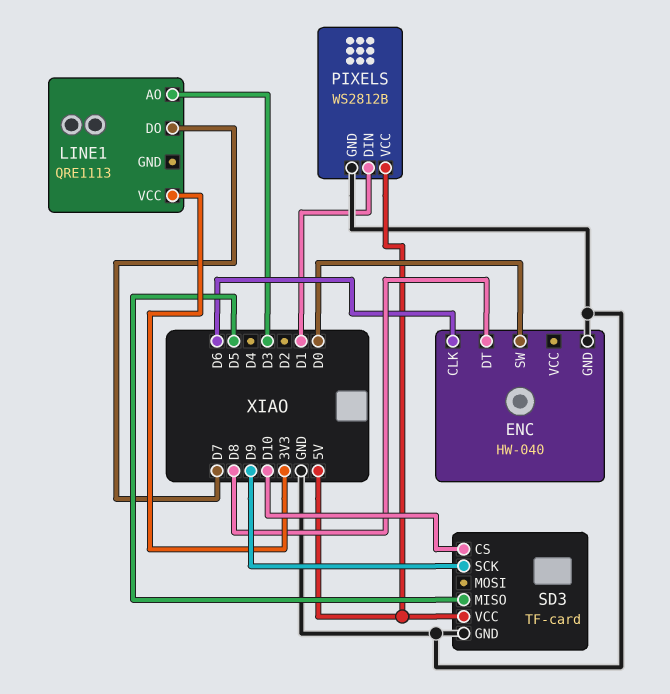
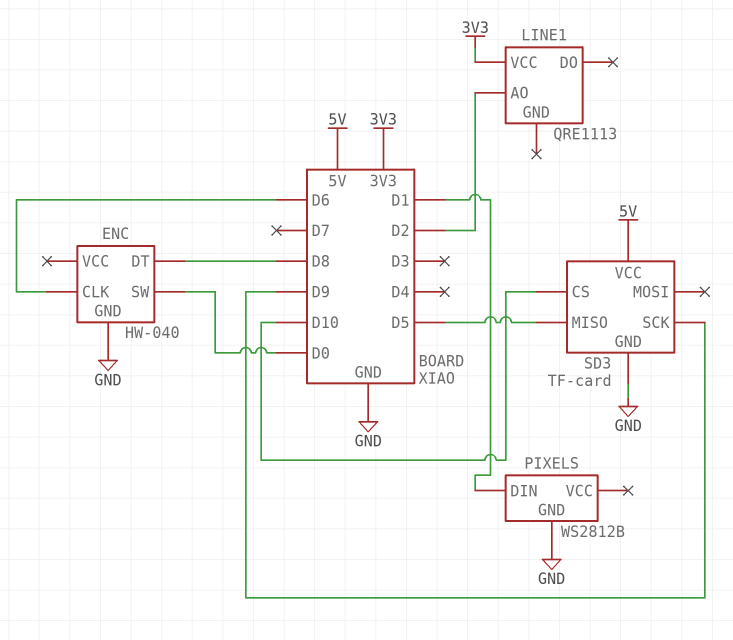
LINE1 pin AO: D3 -> D2
LINE1 pin DO: D7 -> none
PIXELS pin VCC: 5V -> none

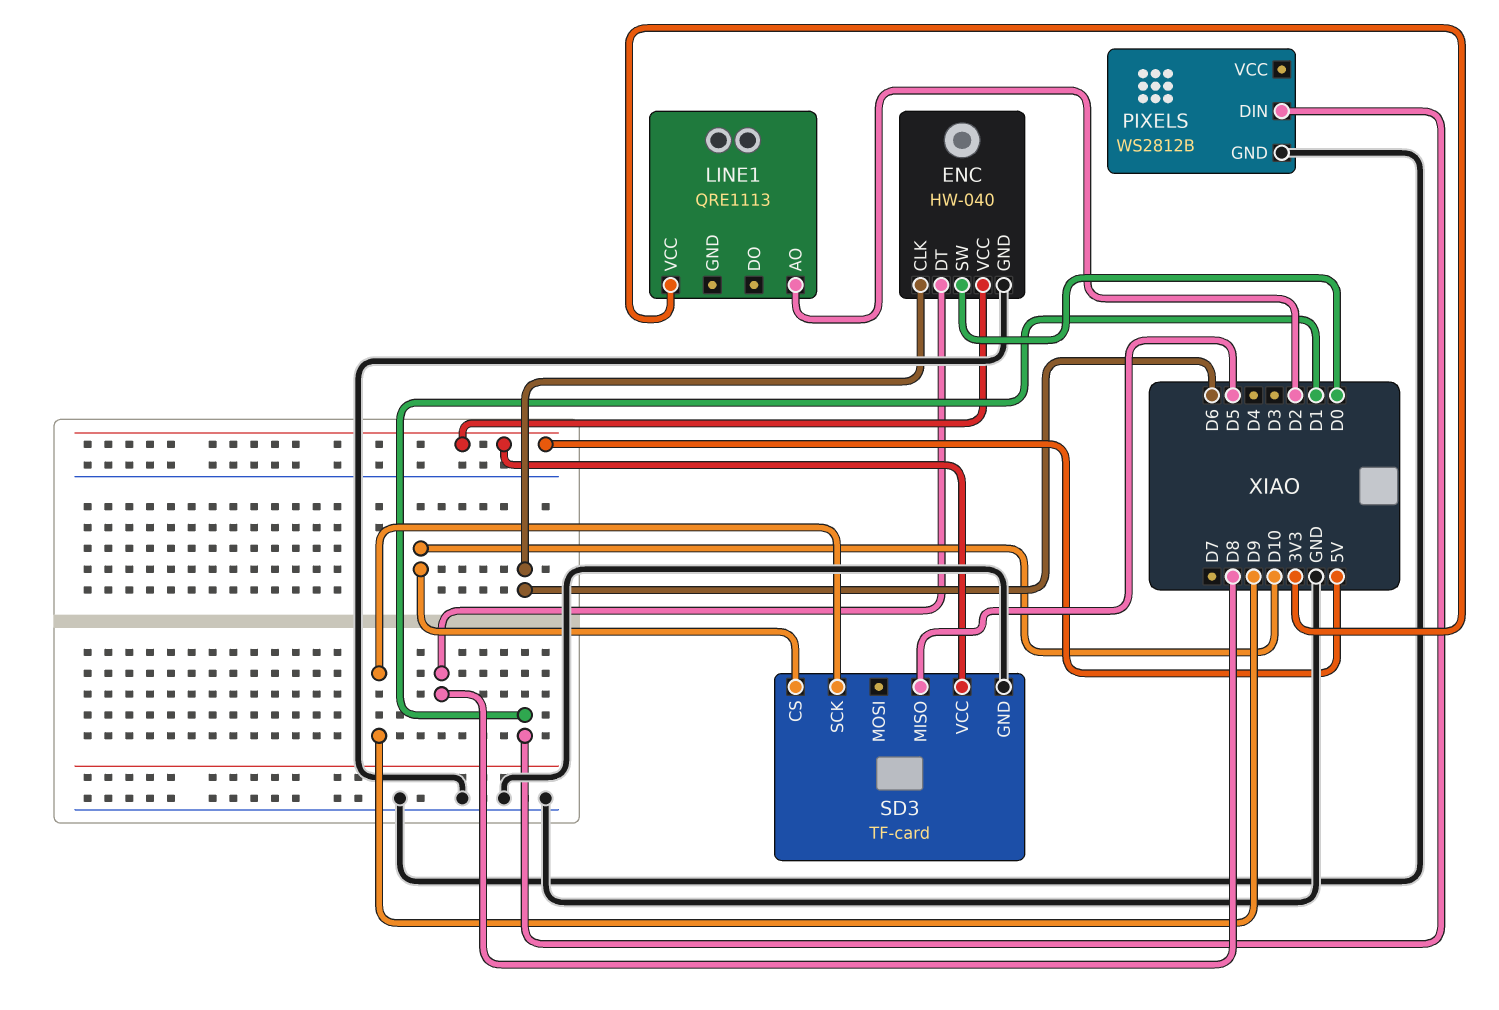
ENC pin VCC: none -> 5V

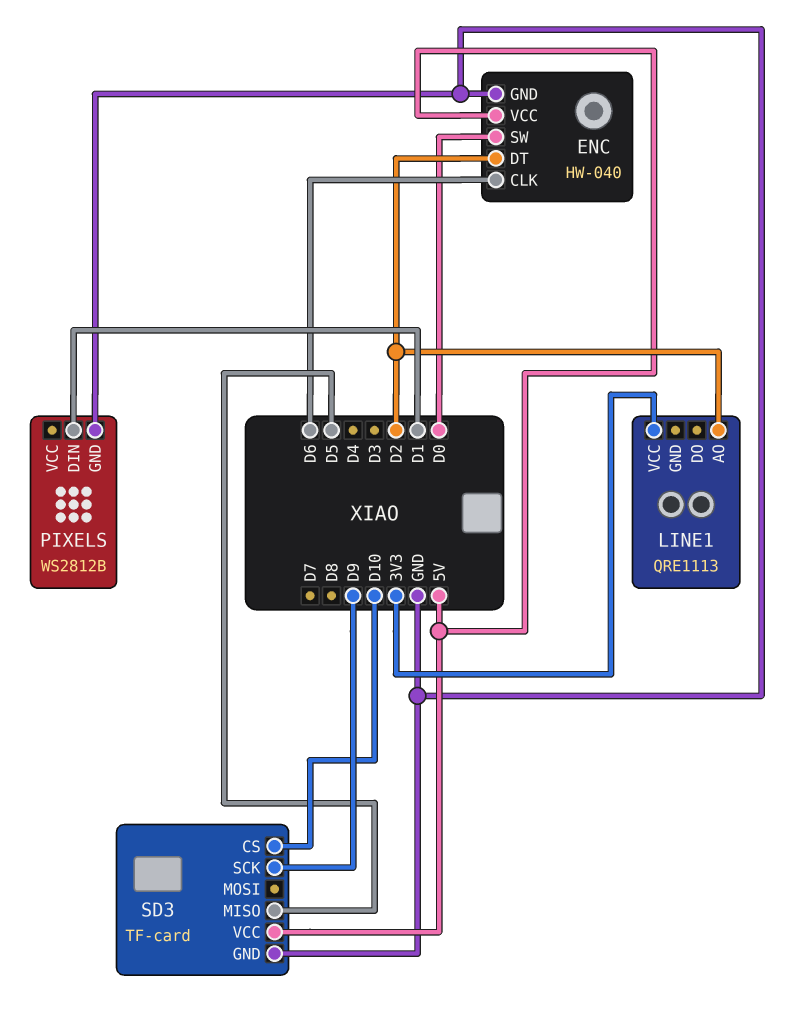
ENC pin DT: D8 -> D2

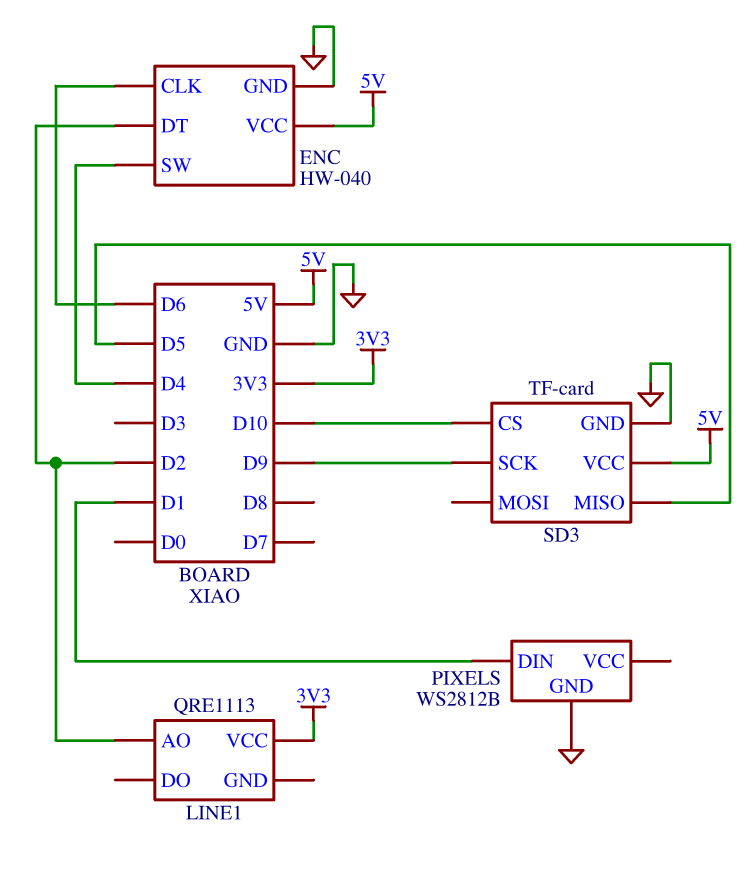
ENC pin SW: D0 -> D4

